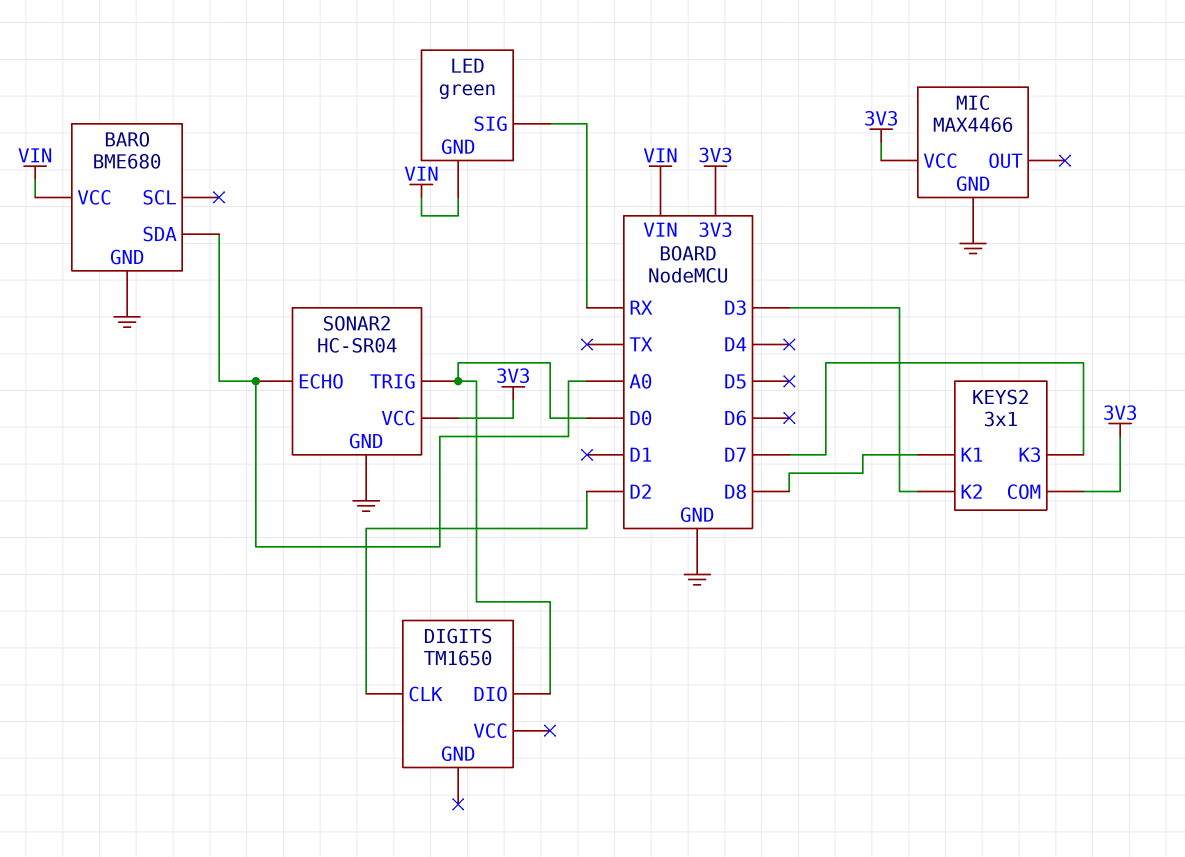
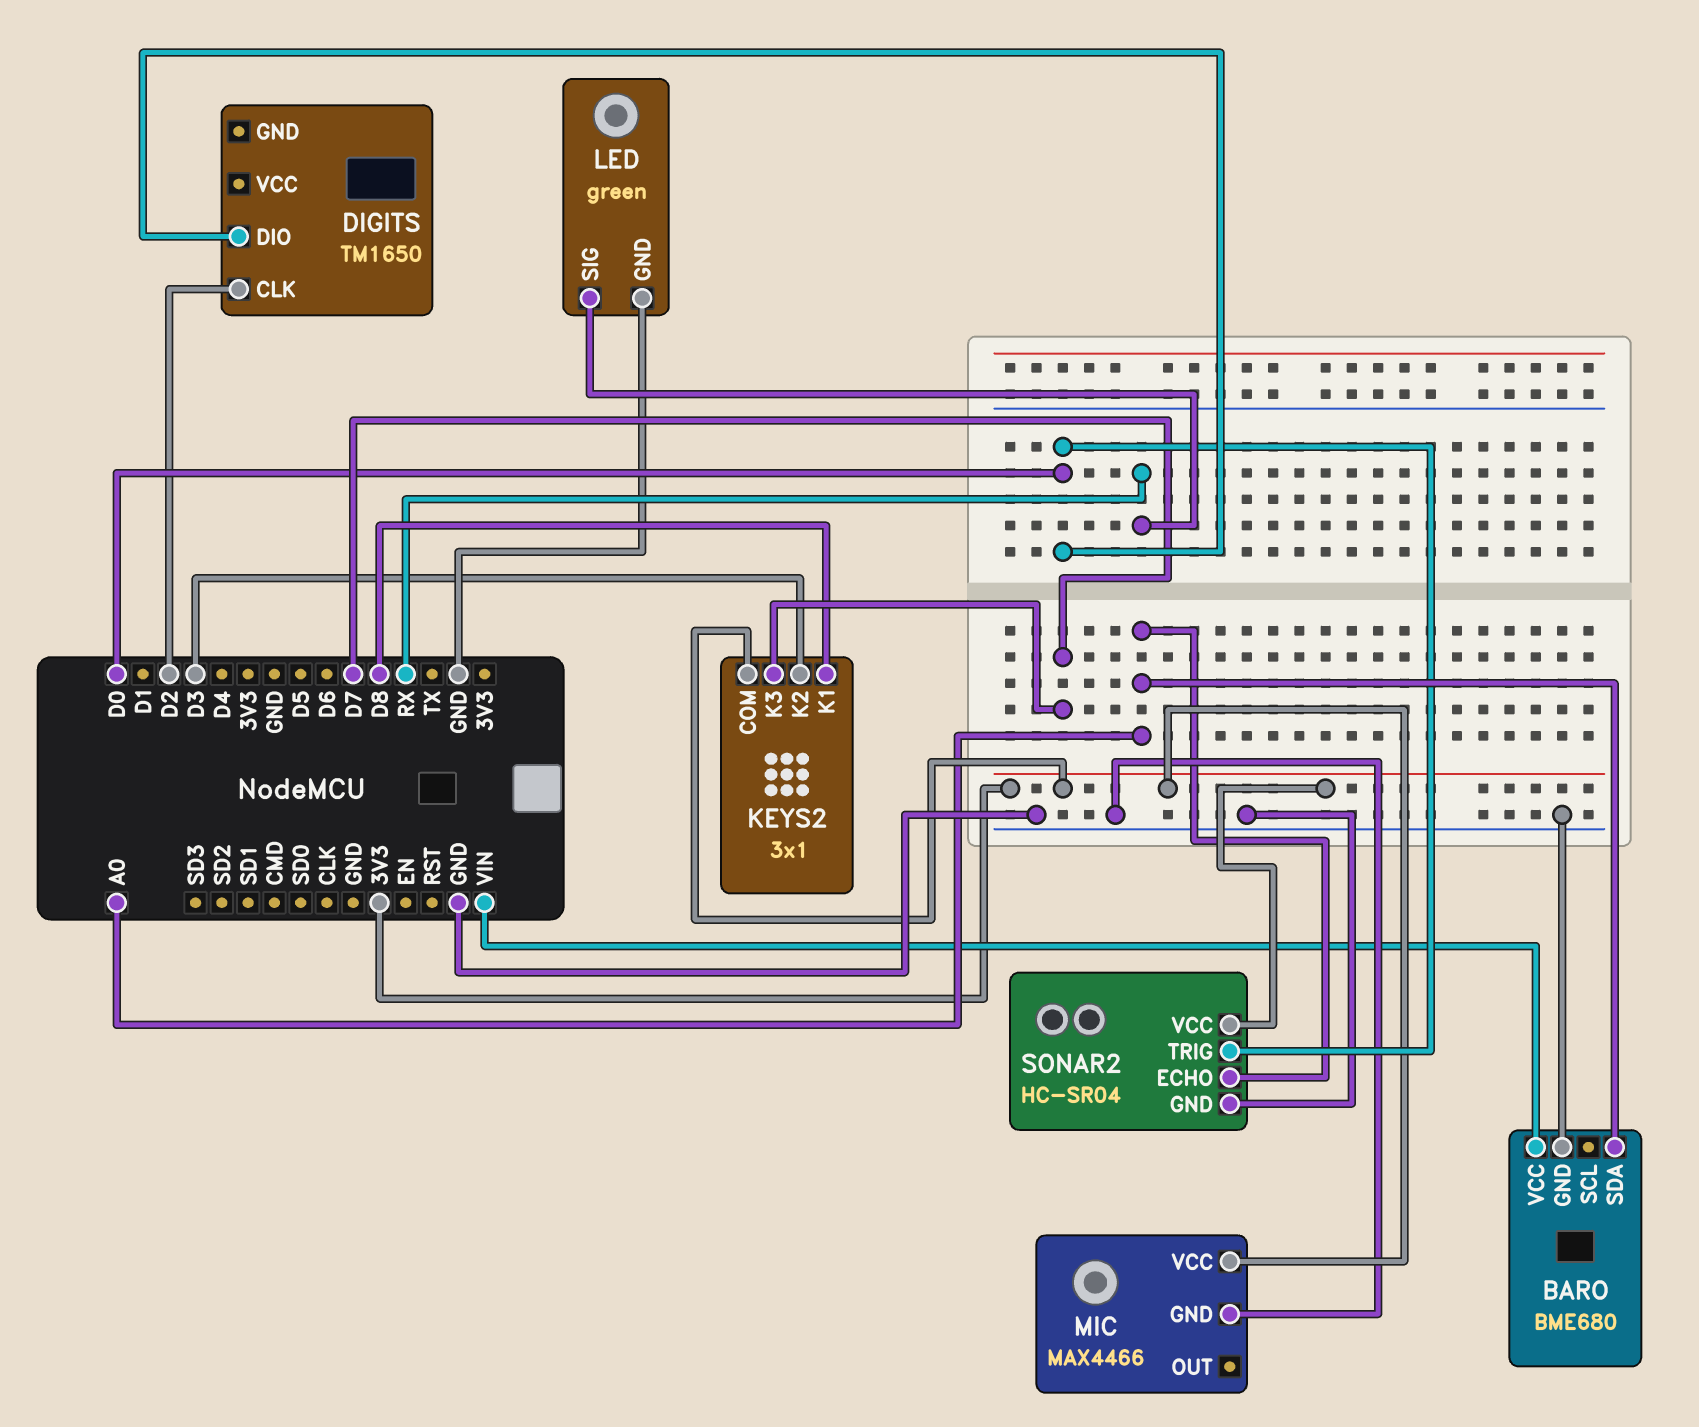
LED pin GND: VIN -> GND

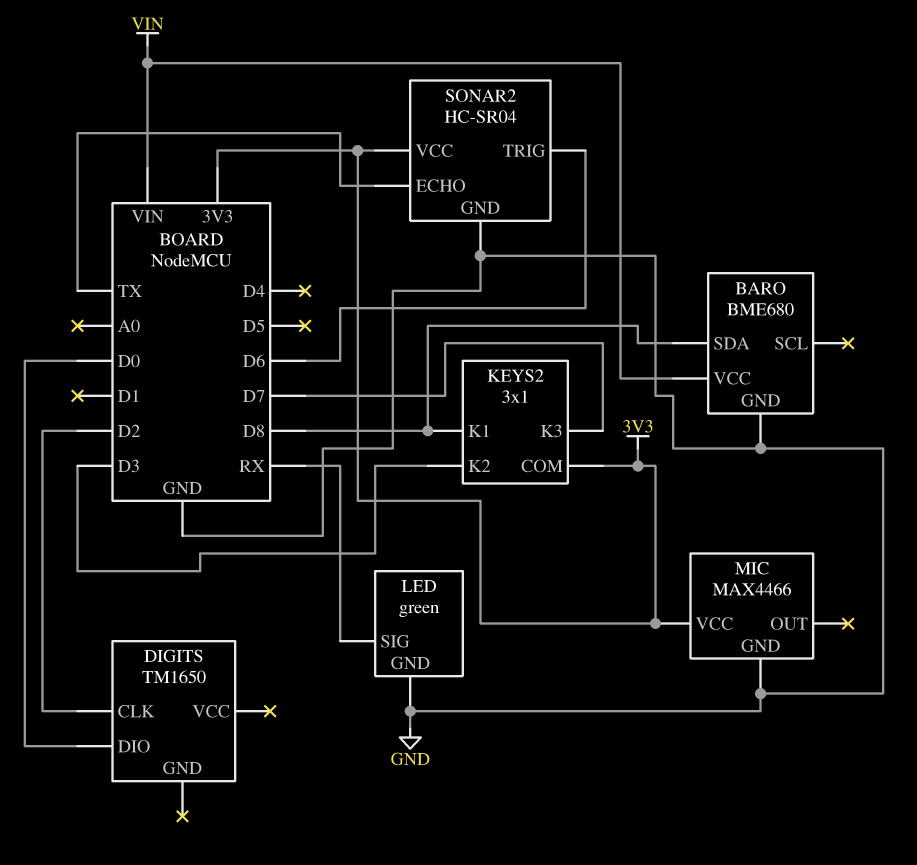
BARO pin SDA: A0 -> D8
SONAR2 pin ECHO: A0 -> TX
SONAR2 pin TRIG: D0 -> D6

